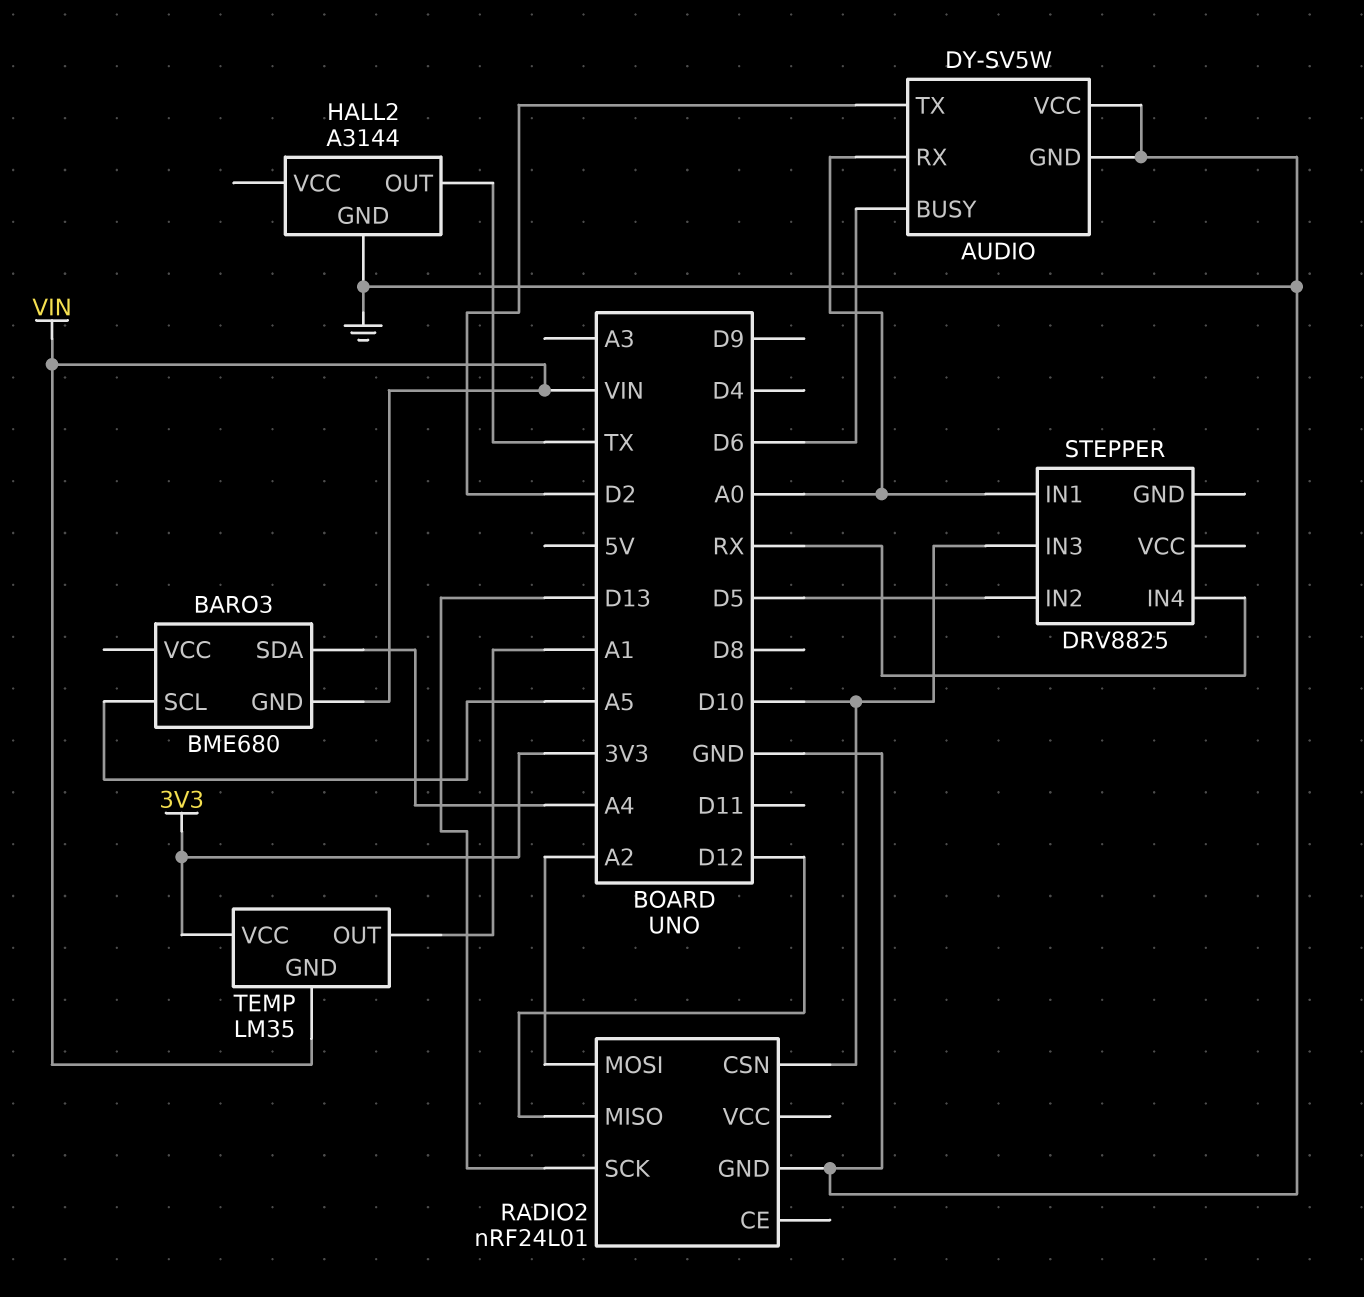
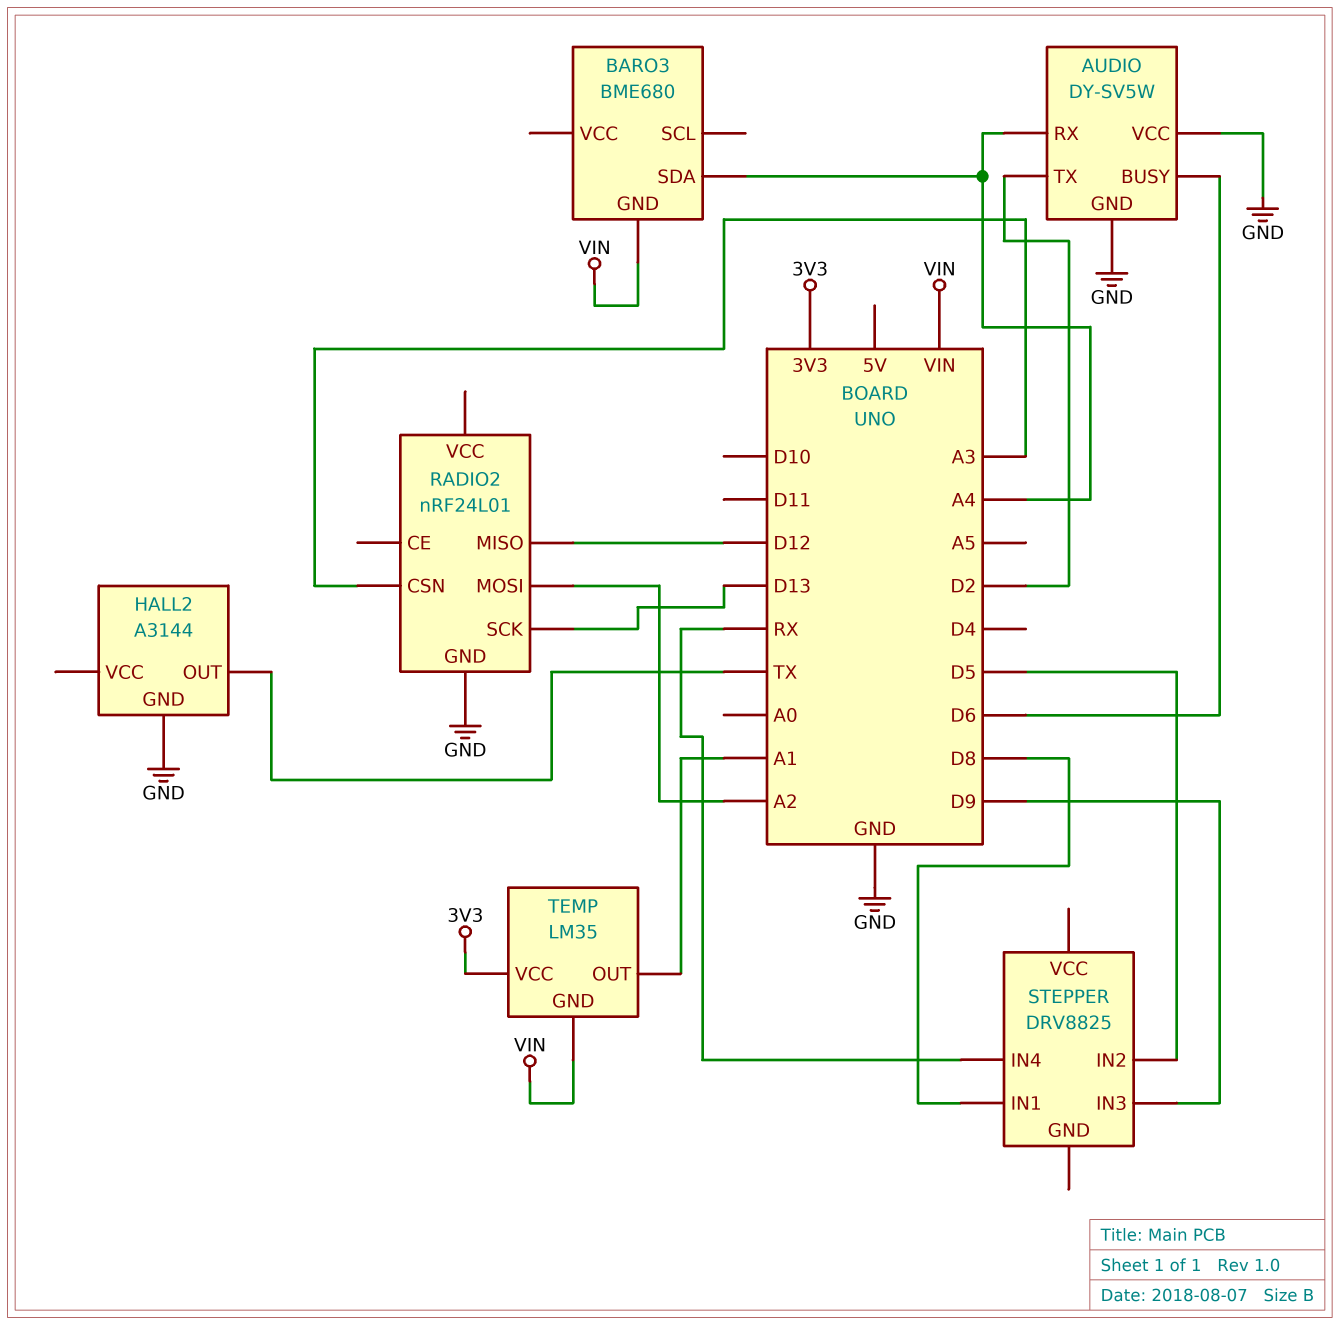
AUDIO pin RX: A0 -> A4
BARO3 pin SCL: A5 -> none
RADIO2 pin CSN: D10 -> A3
STEPPER pin IN1: A0 -> D8
STEPPER pin IN3: D10 -> D9

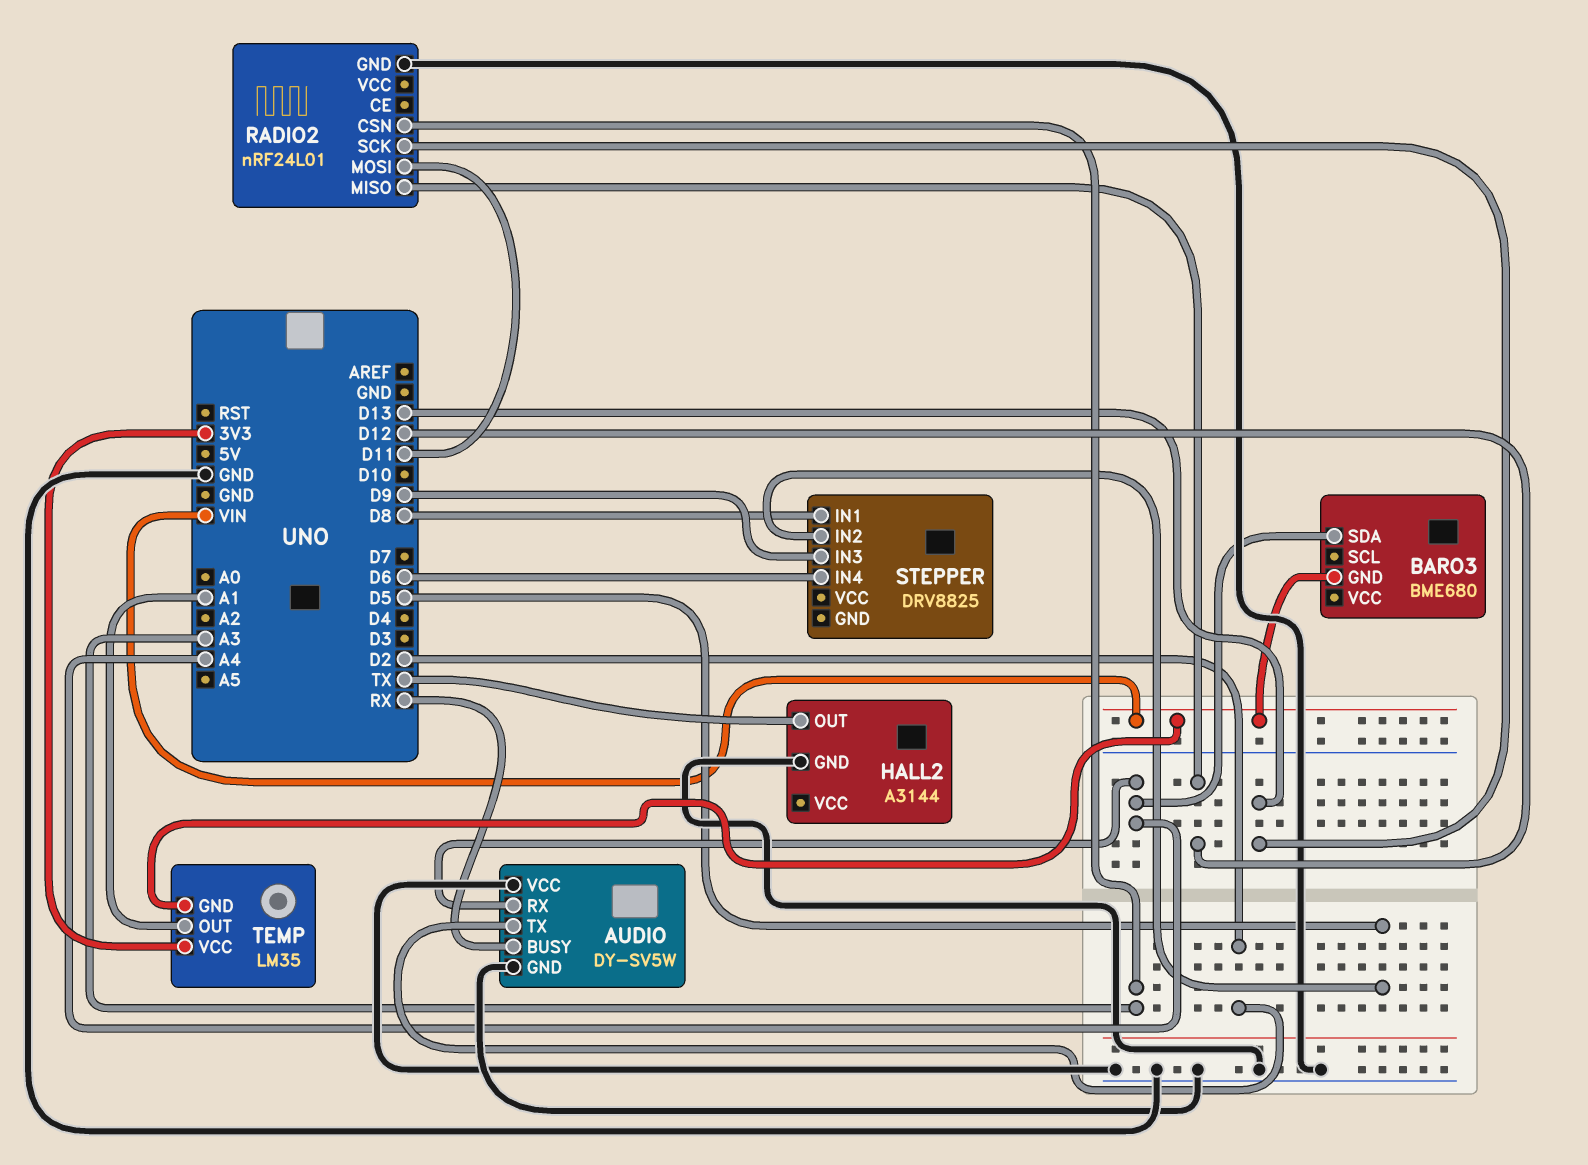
AUDIO pin BUSY: D6 -> RX
RADIO2 pin MOSI: A2 -> D11
STEPPER pin IN4: RX -> D6

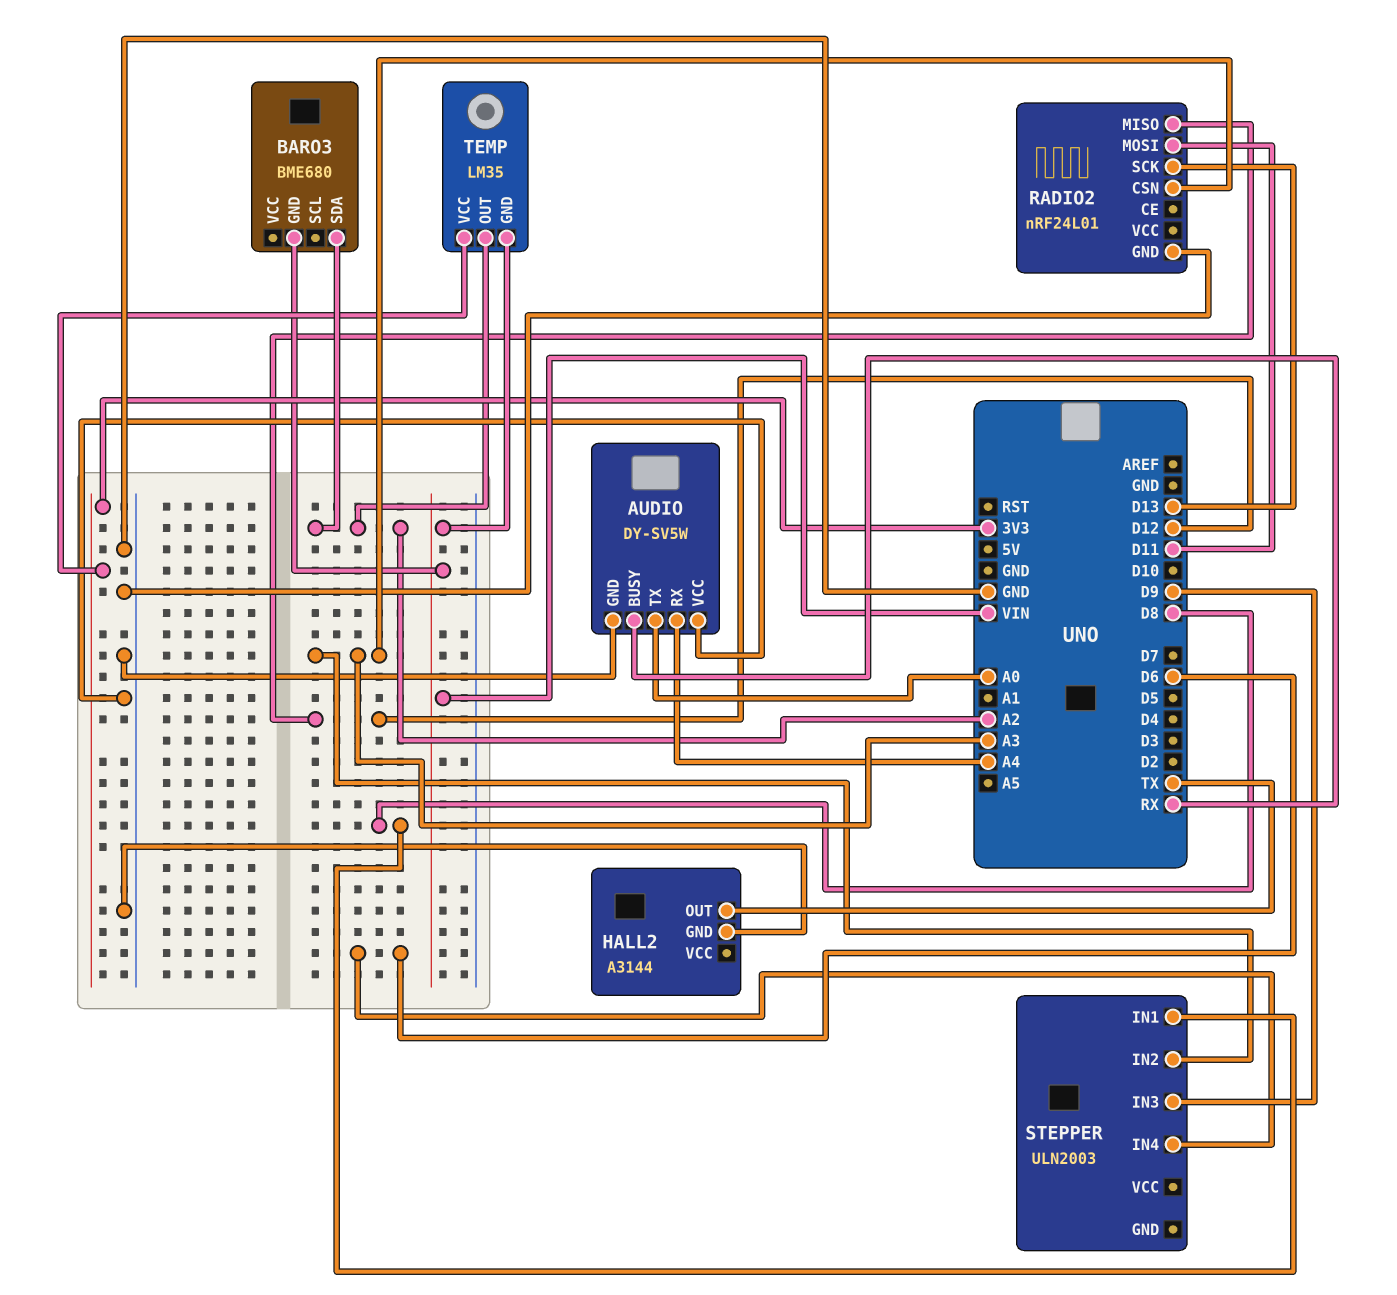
AUDIO pin TX: D2 -> A0
BARO3 pin SDA: A4 -> A2
STEPPER: DRV8825 -> ULN2003
STEPPER pin IN2: D5 -> A3
TEMP pin OUT: A1 -> A2

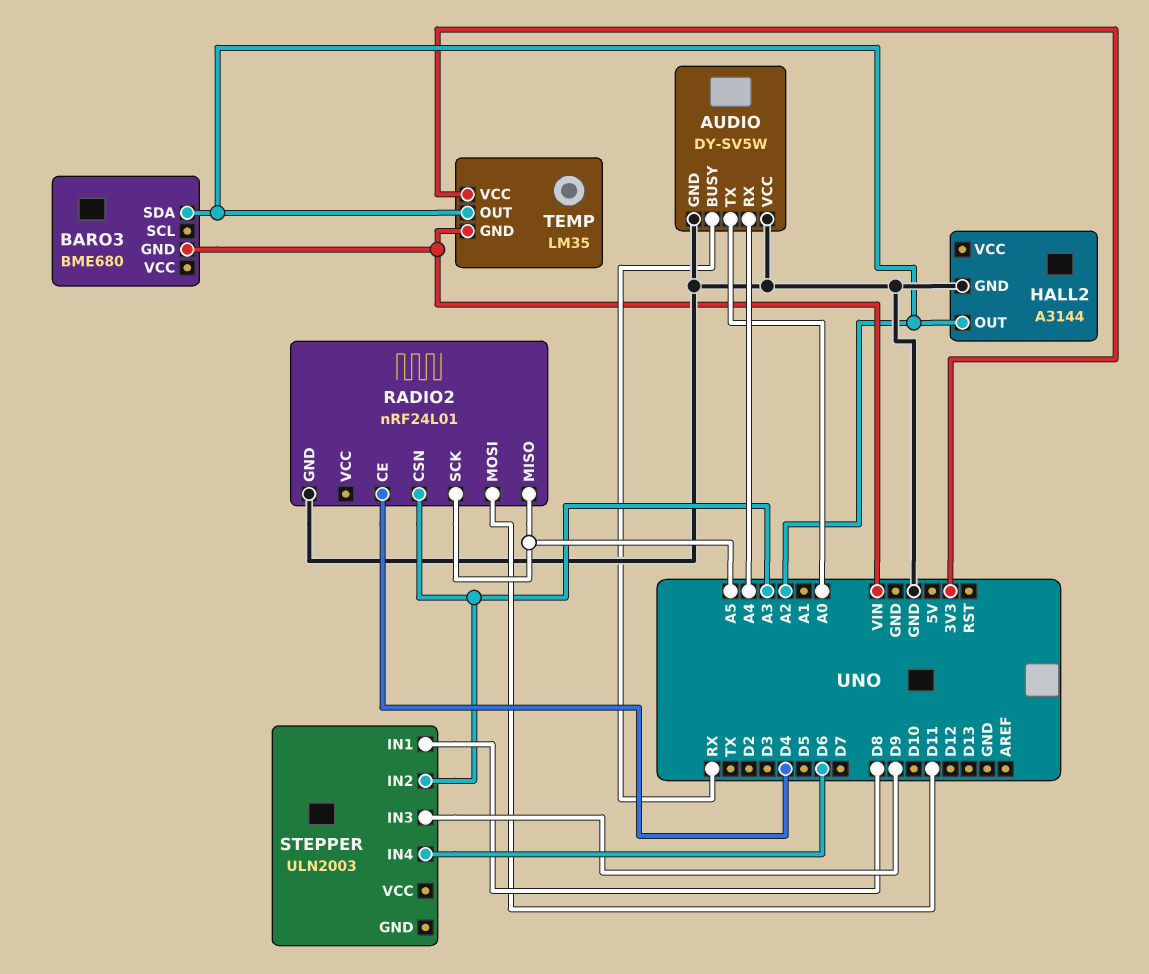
HALL2 pin OUT: TX -> A2
RADIO2 pin CE: none -> D4
RADIO2 pin MISO: D12 -> A5
RADIO2 pin SCK: D13 -> A5

